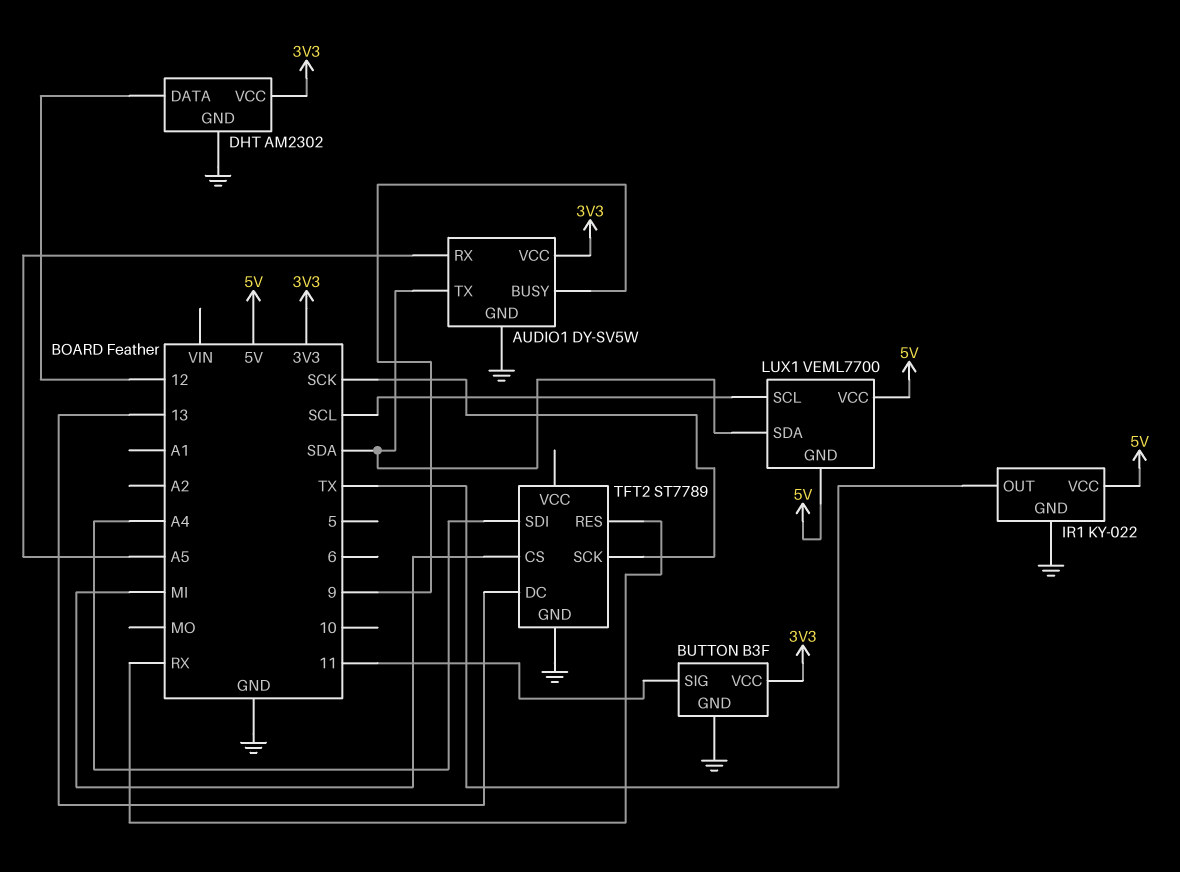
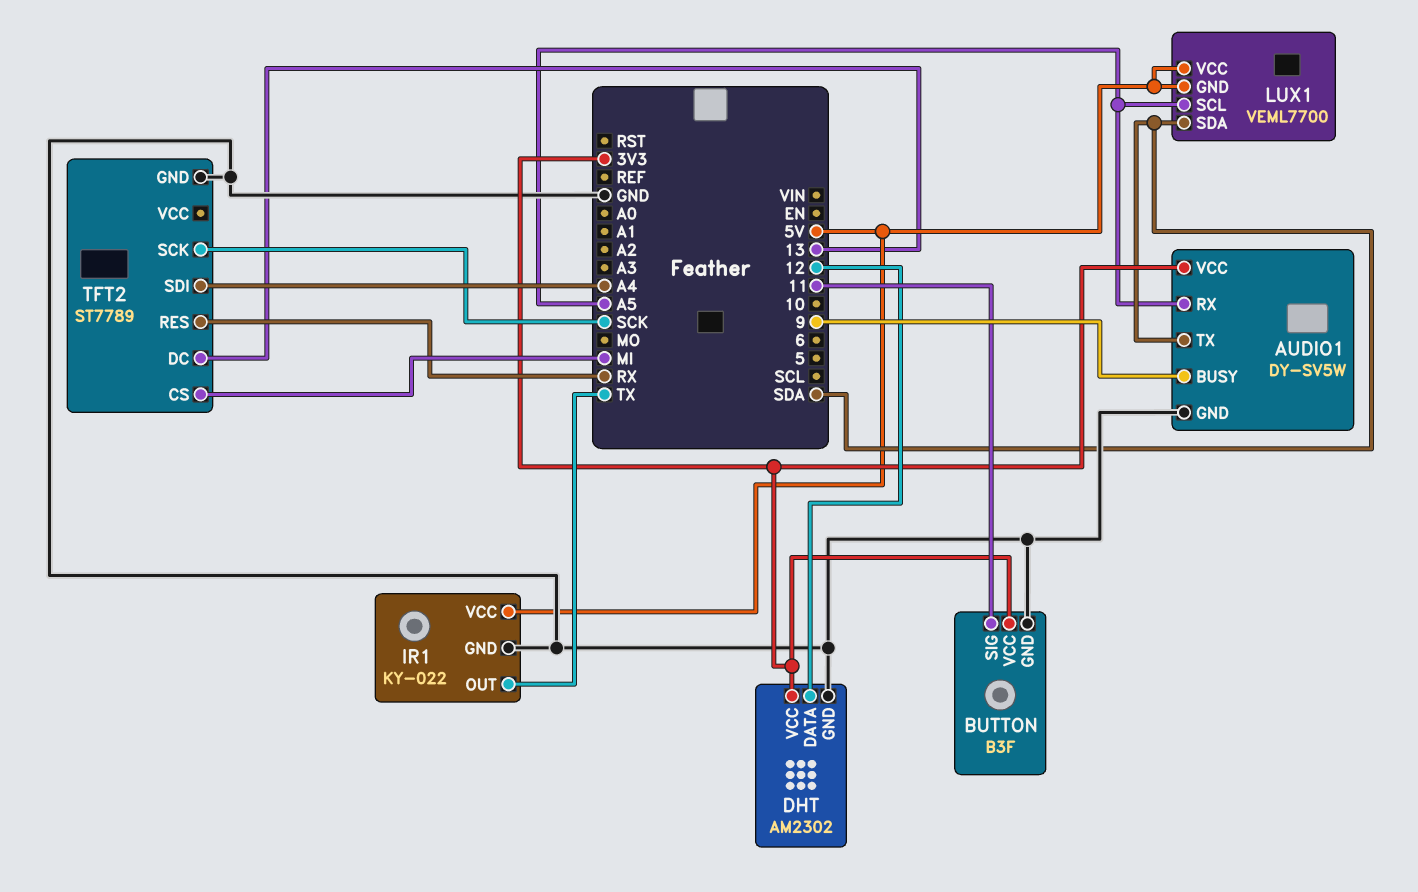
LUX1 pin SCL: SCL -> A5

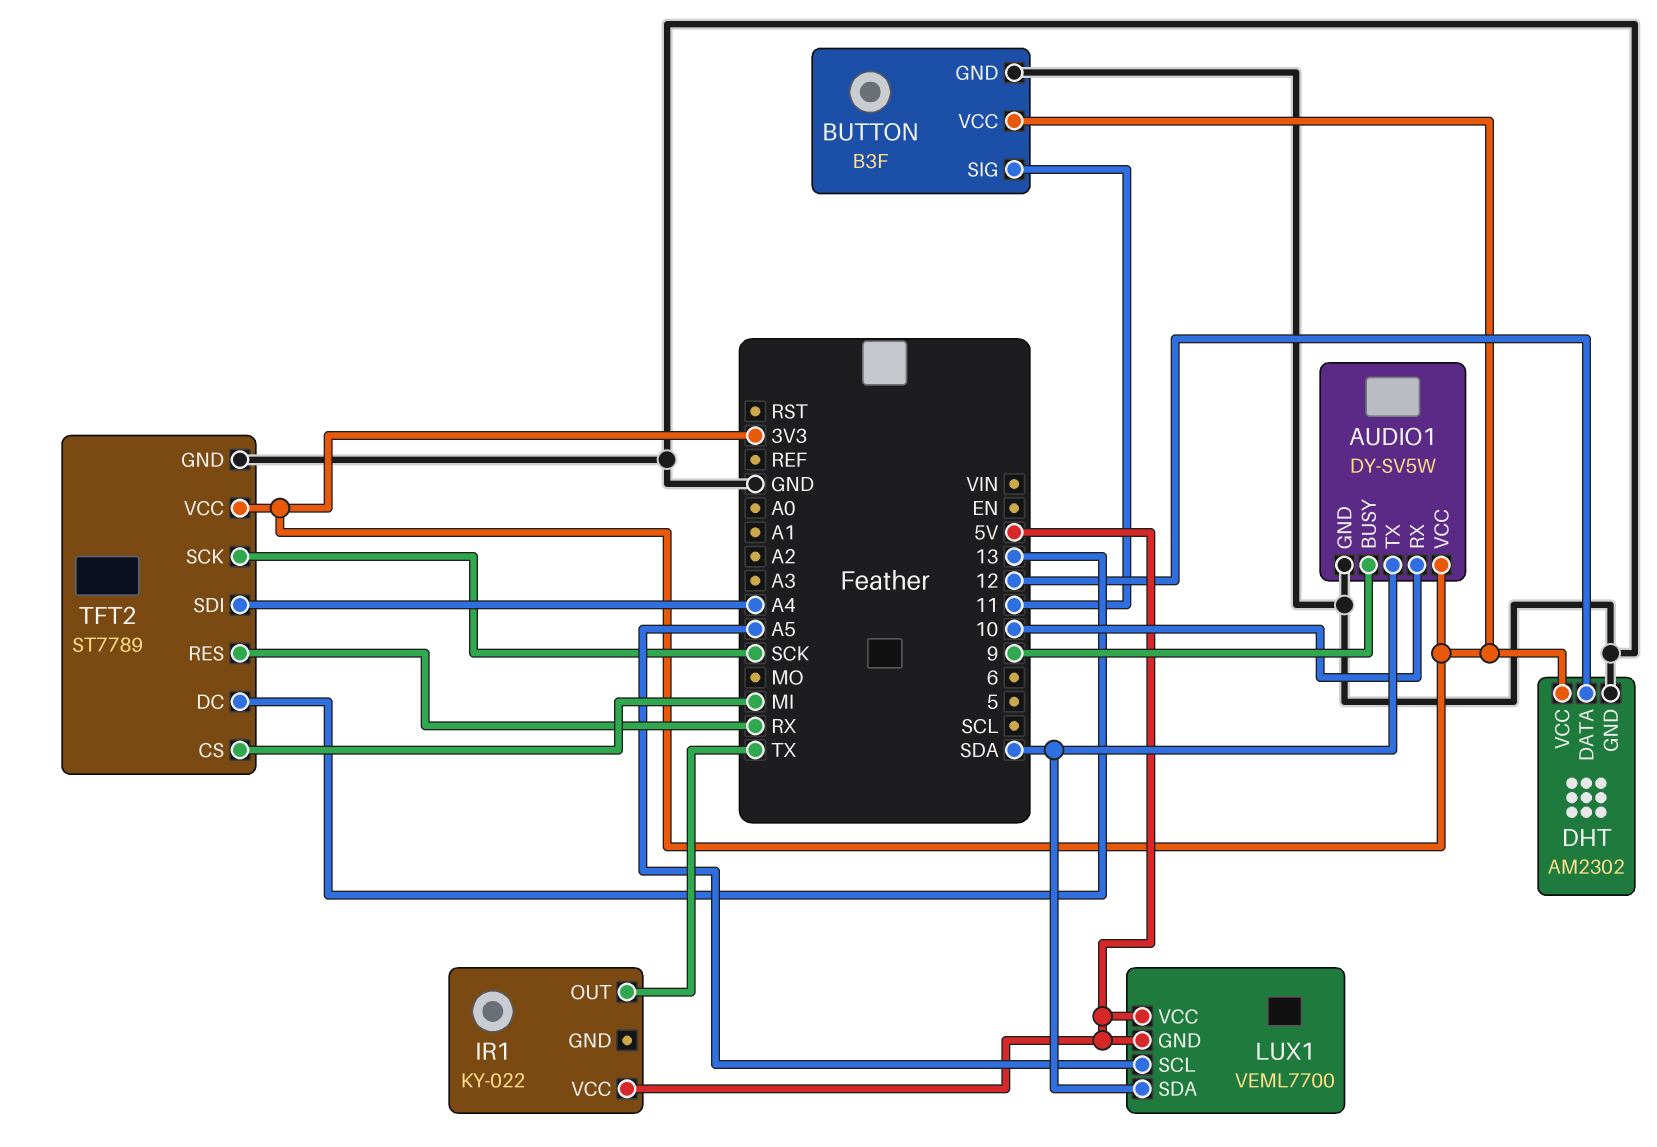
AUDIO1 pin RX: A5 -> 10
IR1 pin GND: GND -> none
TFT2 pin VCC: none -> 3V3

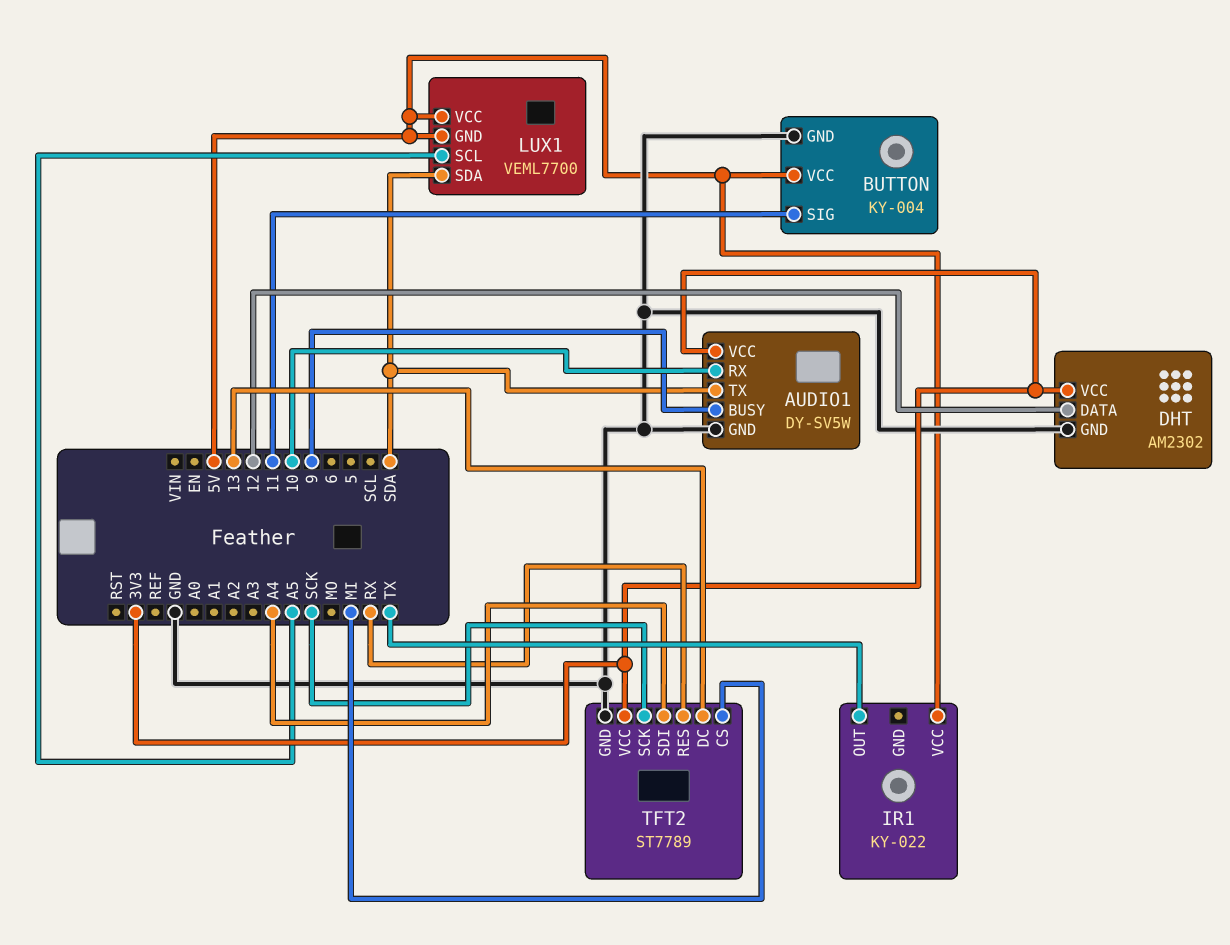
BUTTON: B3F -> KY-004
BUTTON pin VCC: 3V3 -> 5V

